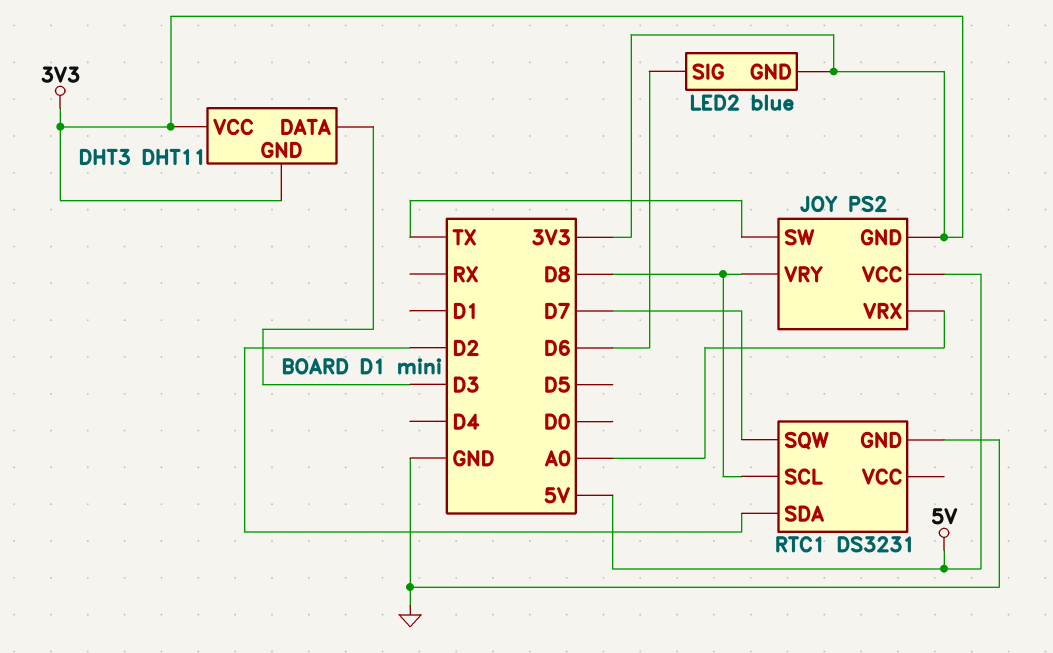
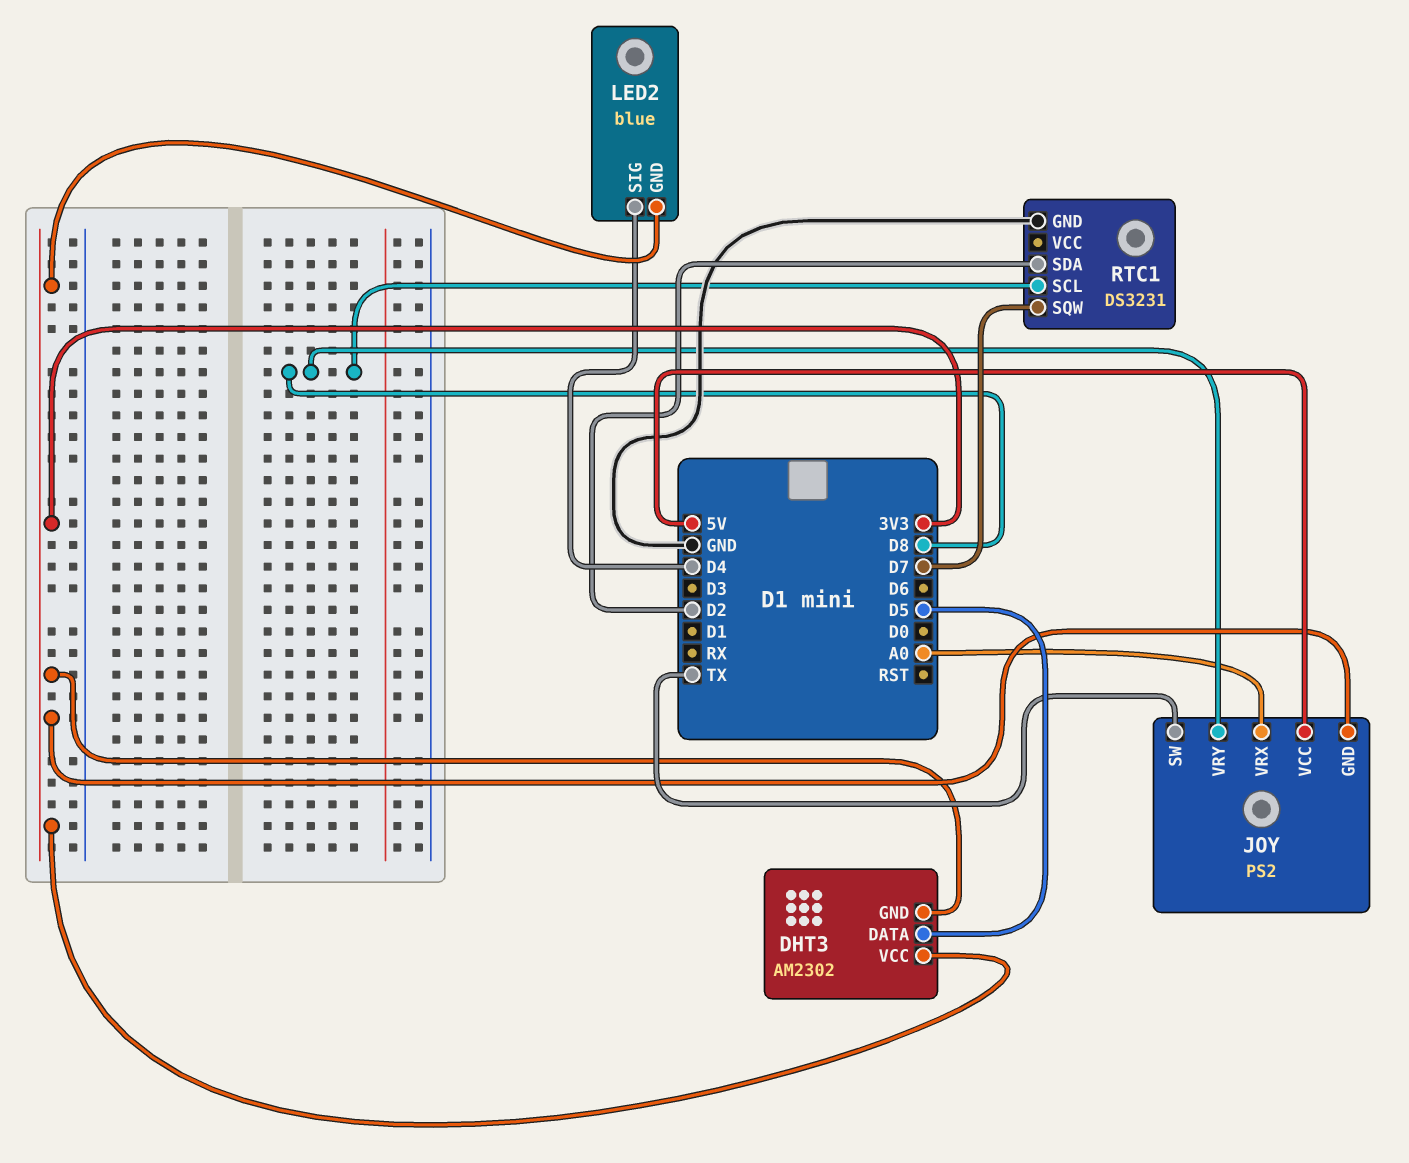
DHT3: DHT11 -> AM2302
DHT3 pin DATA: D3 -> D5
LED2 pin SIG: D6 -> D4

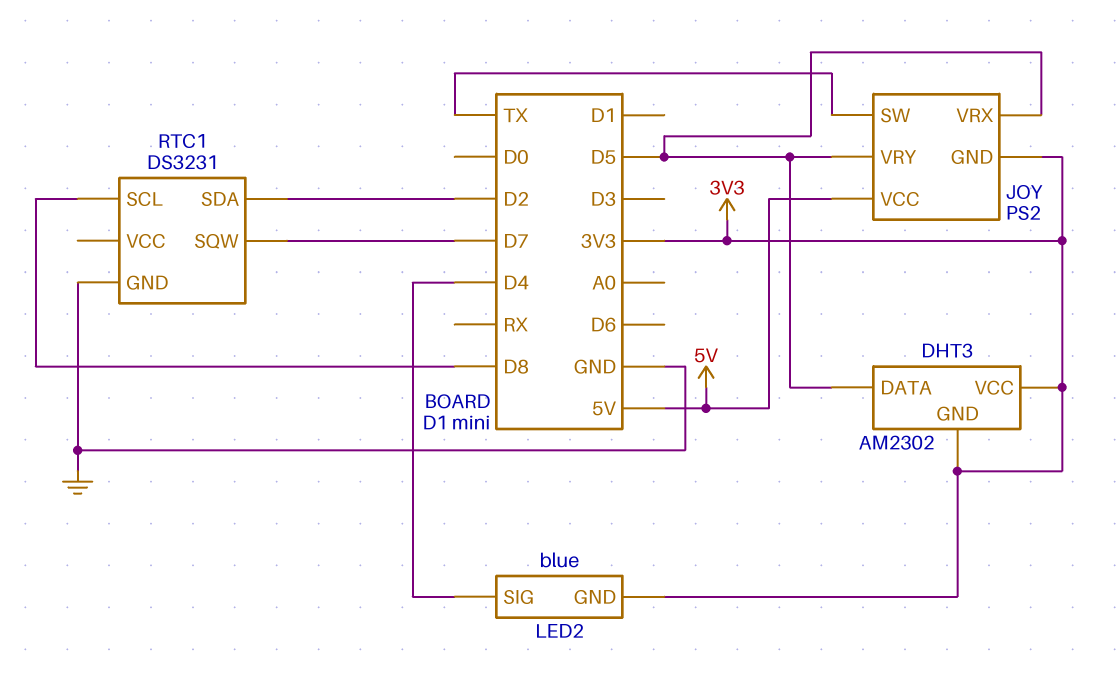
JOY pin VRX: A0 -> D5
JOY pin VRY: D8 -> D5

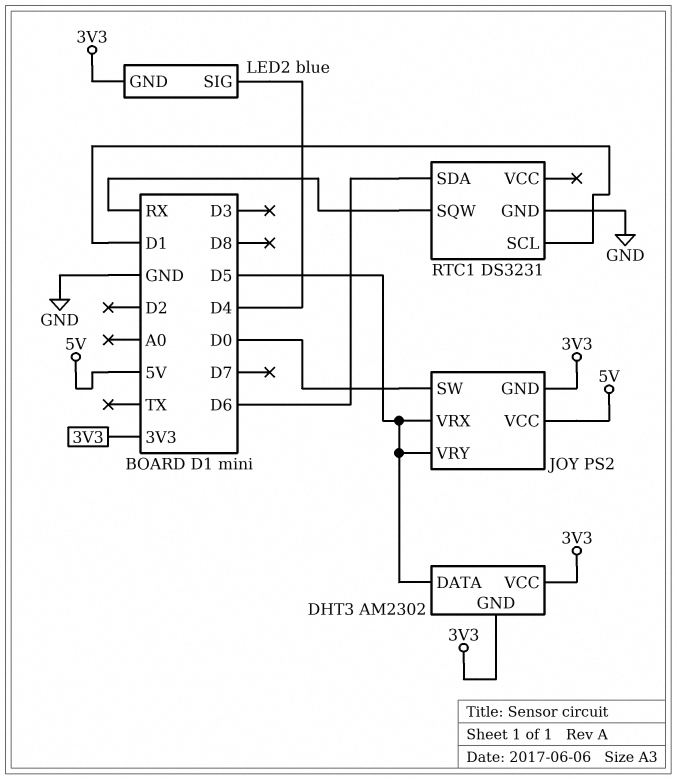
JOY pin SW: TX -> D0
RTC1 pin SCL: D8 -> D1
RTC1 pin SDA: D2 -> D6
RTC1 pin SQW: D7 -> RX

